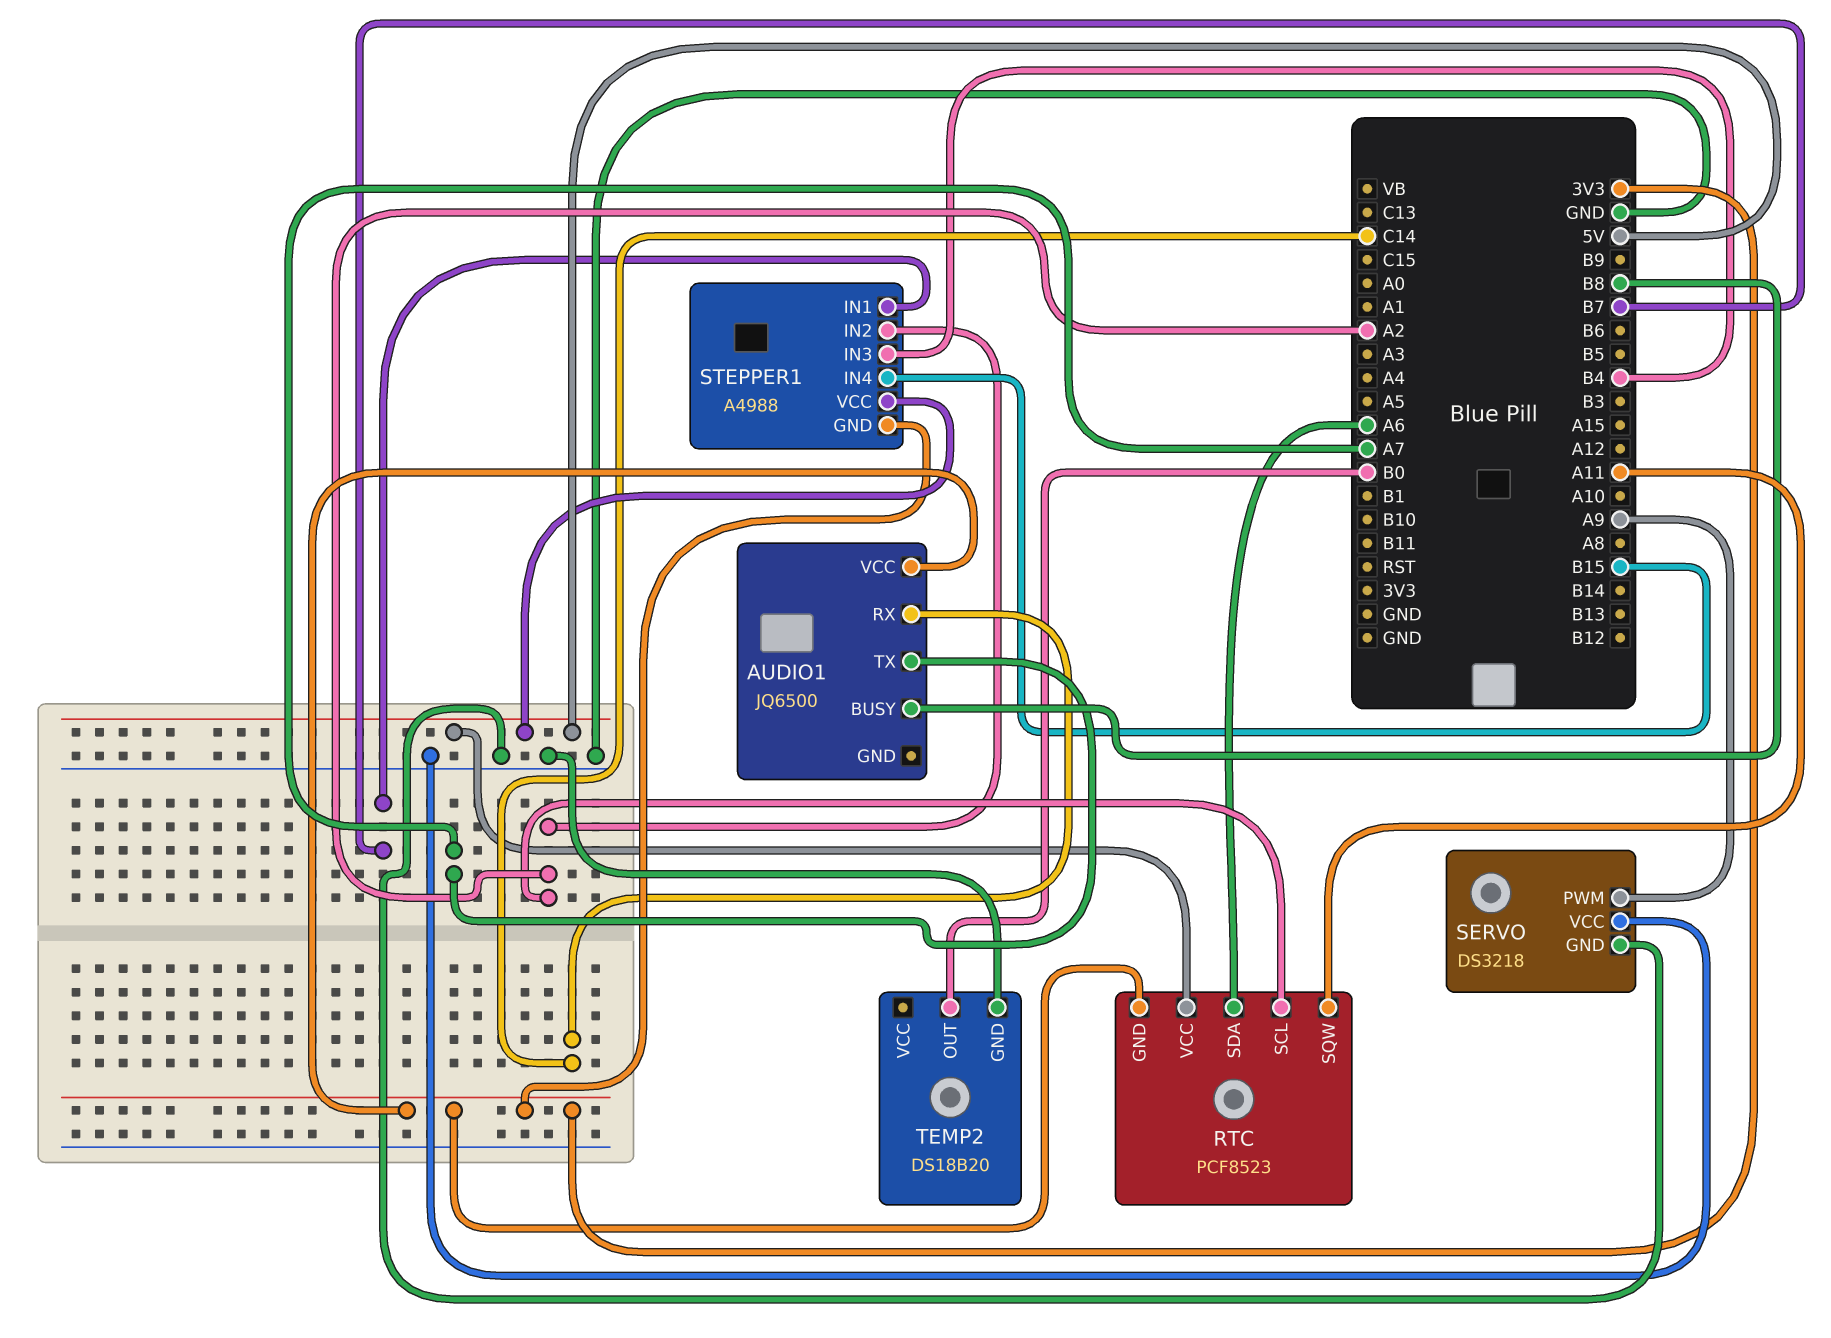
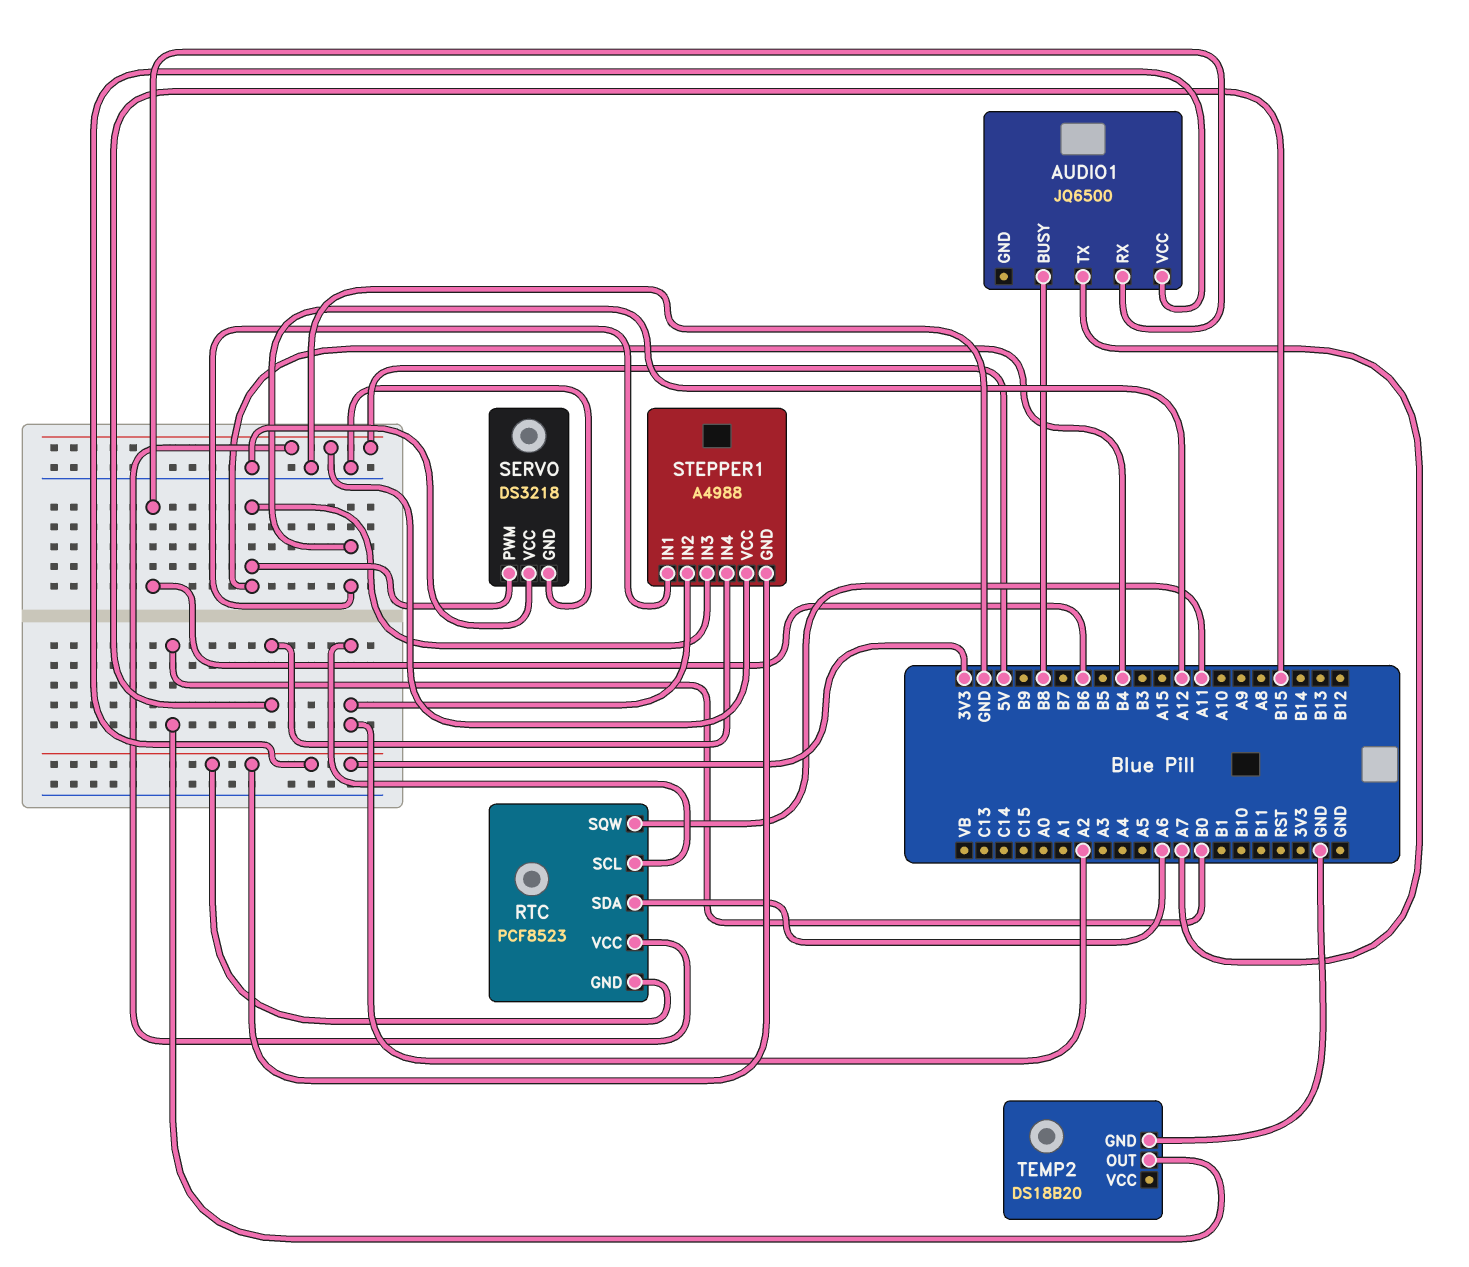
AUDIO1 pin RX: C14 -> B6
SERVO pin PWM: A9 -> B4
STEPPER1 pin IN1: B7 -> A12

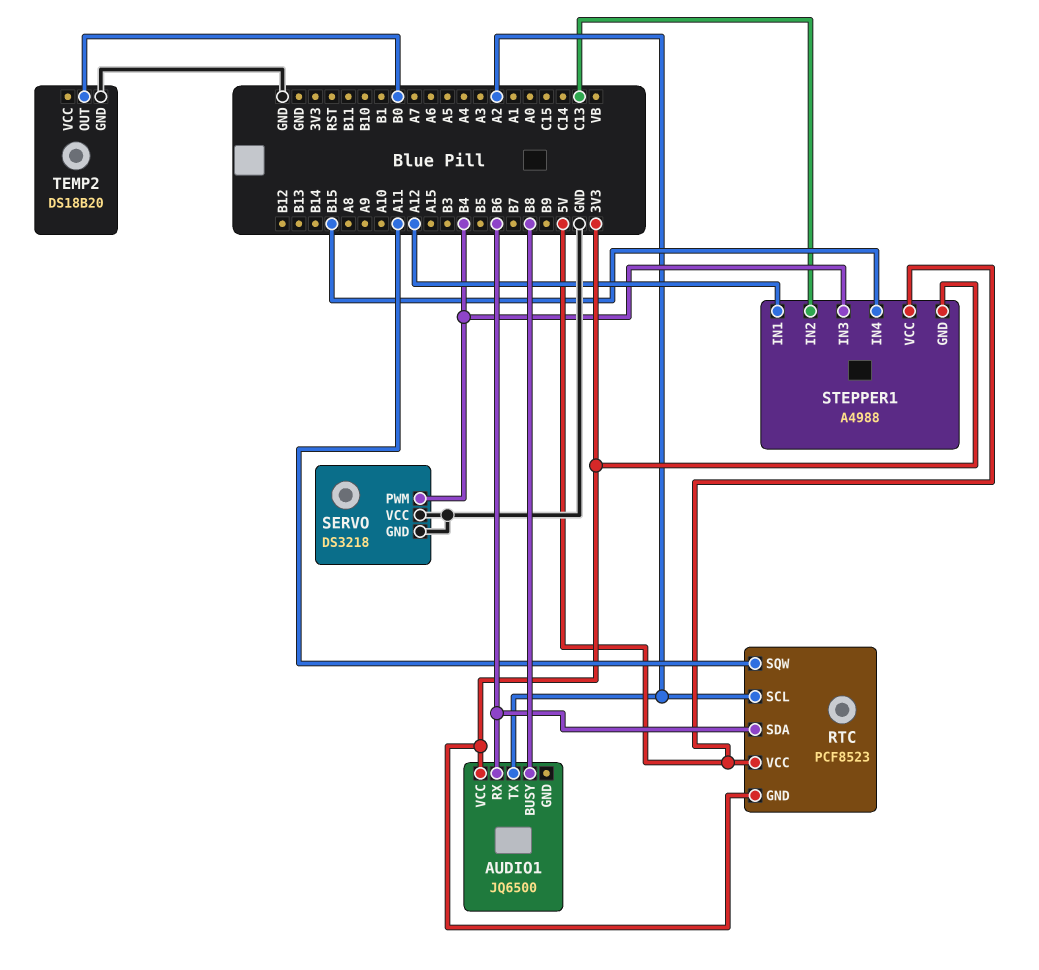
AUDIO1 pin TX: A7 -> A2
RTC pin SDA: A6 -> B6
STEPPER1 pin IN2: A2 -> C13

